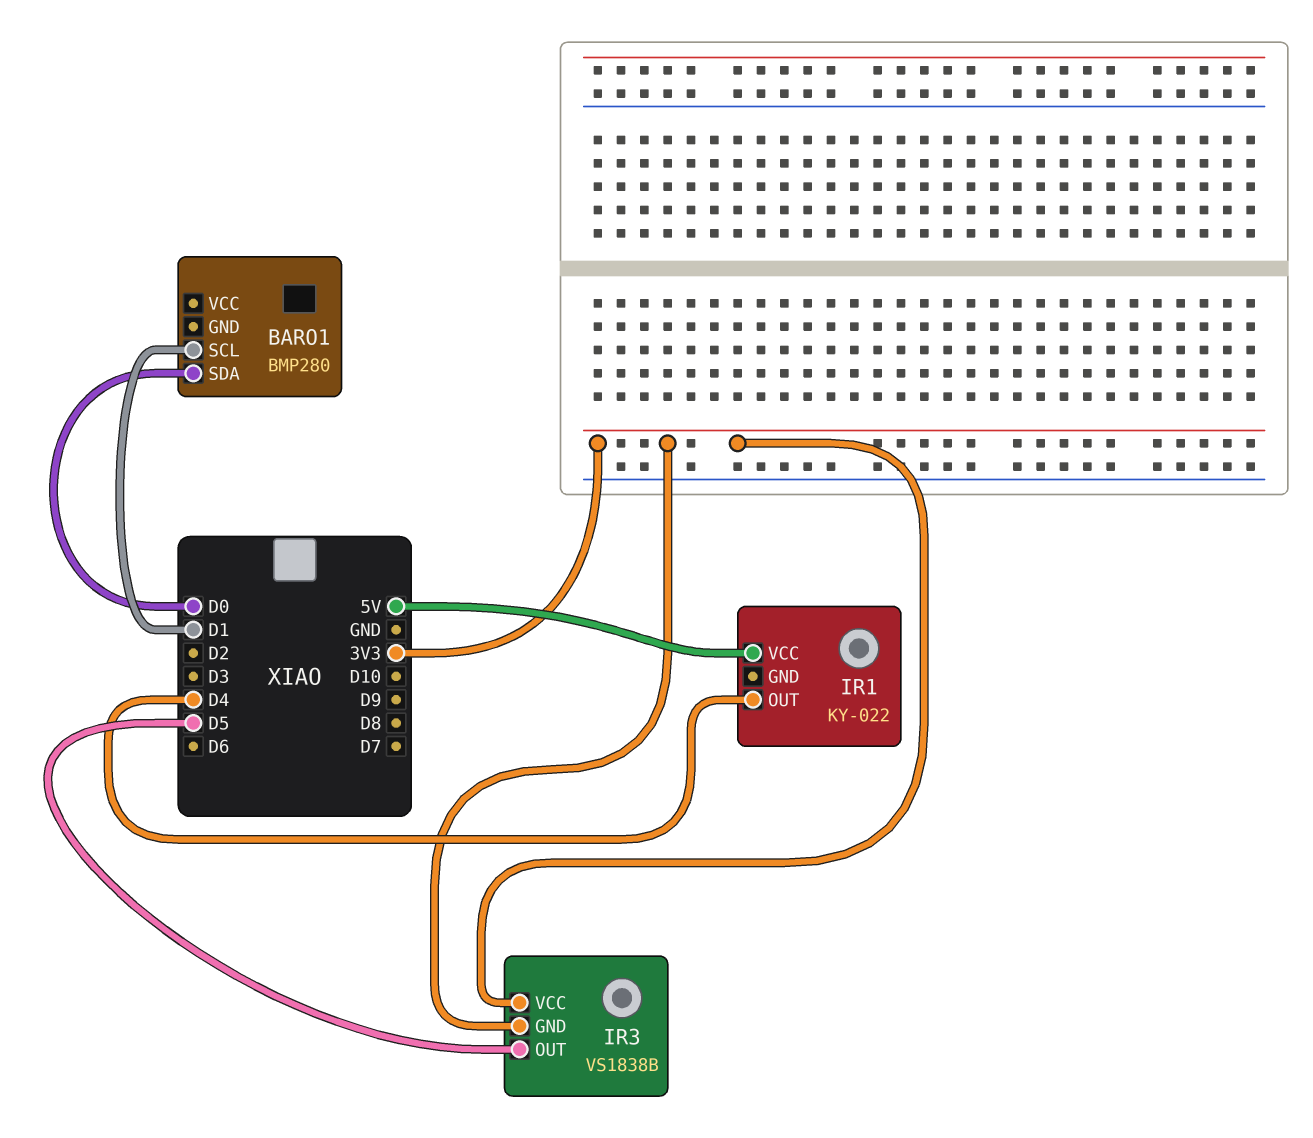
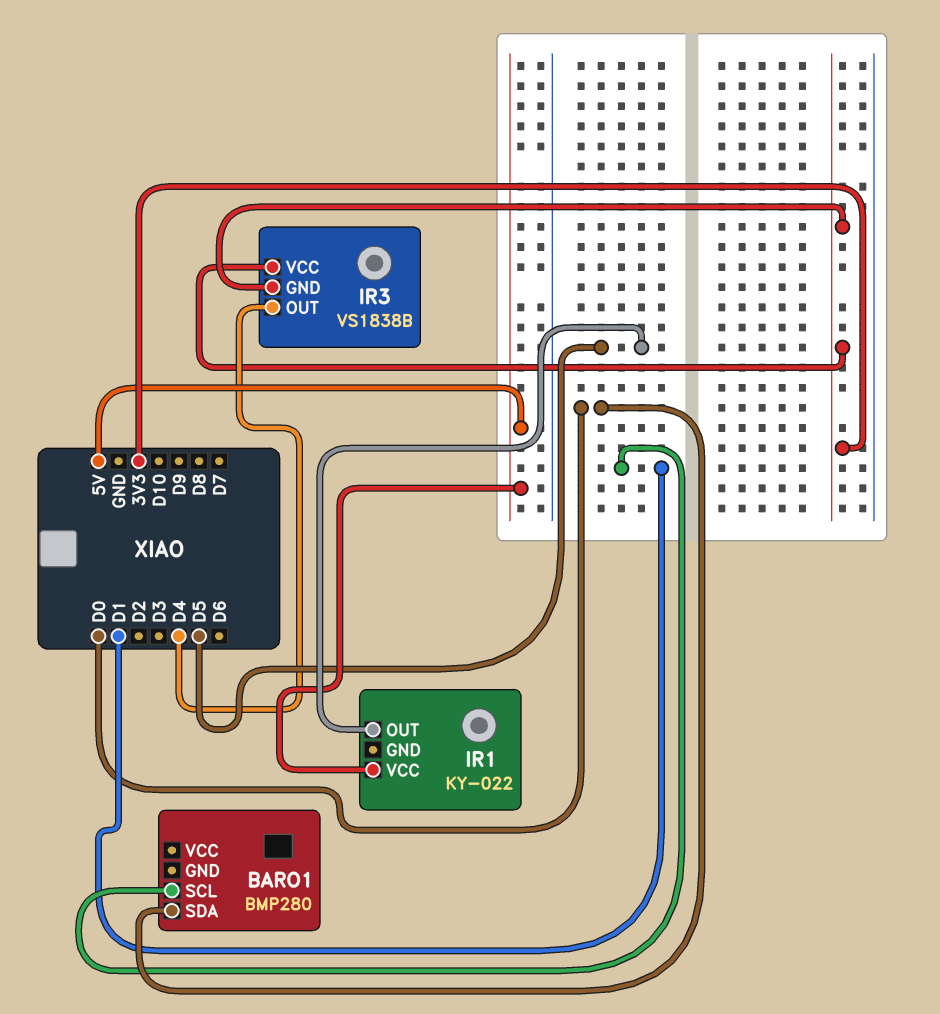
IR1 pin OUT: D4 -> D5
IR3 pin OUT: D5 -> D4

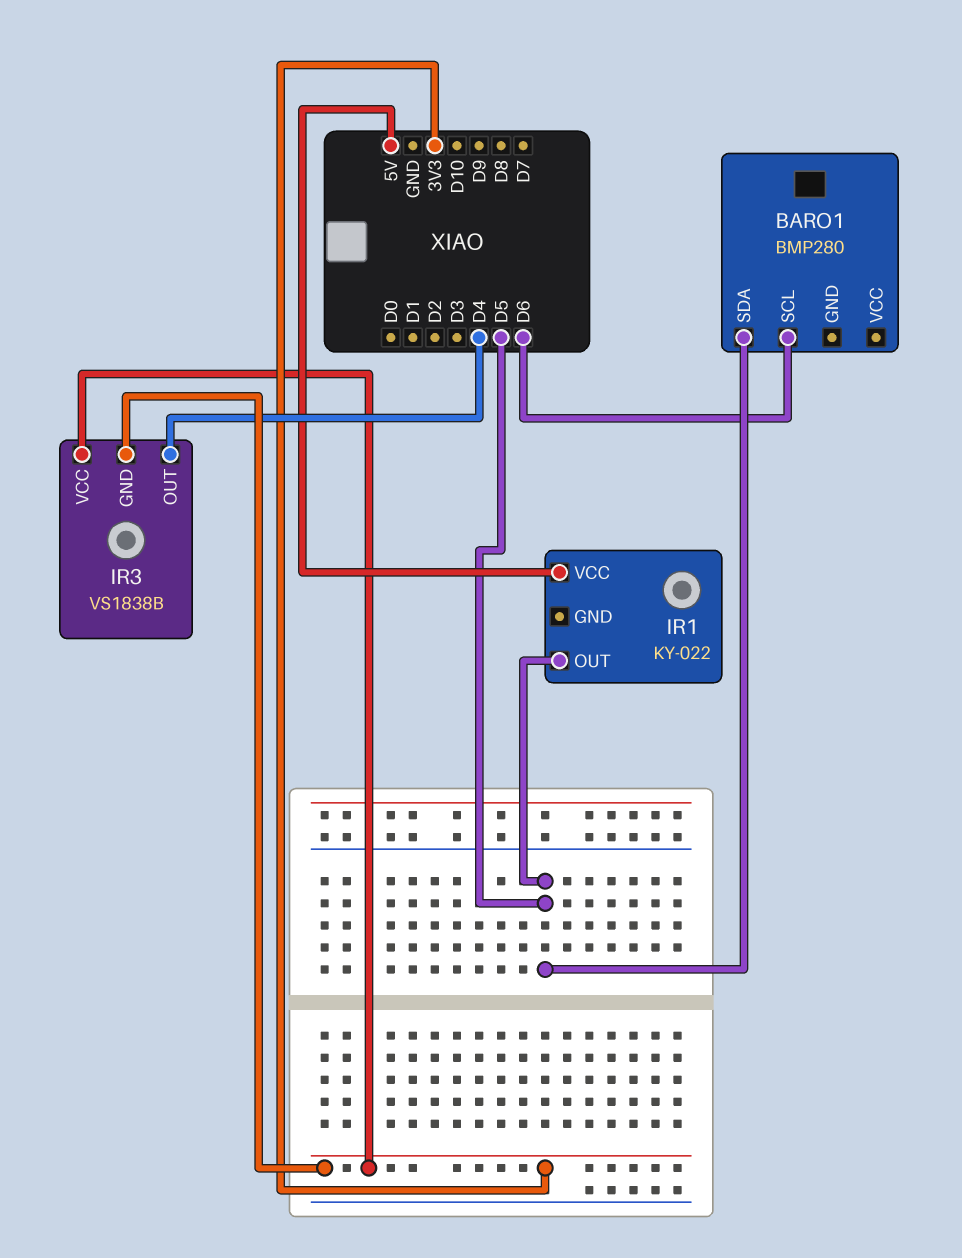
BARO1 pin SCL: D1 -> D6
BARO1 pin SDA: D0 -> D5

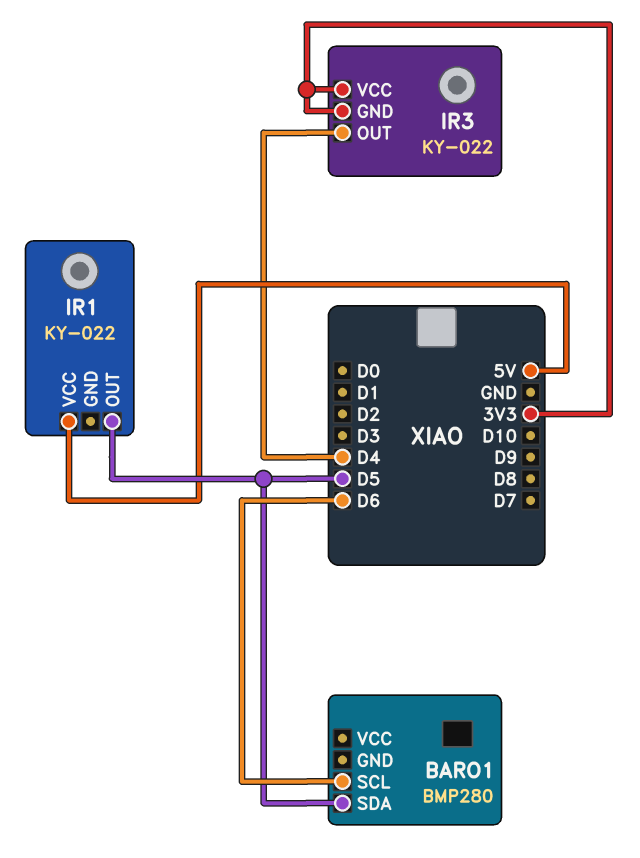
IR3: VS1838B -> KY-022

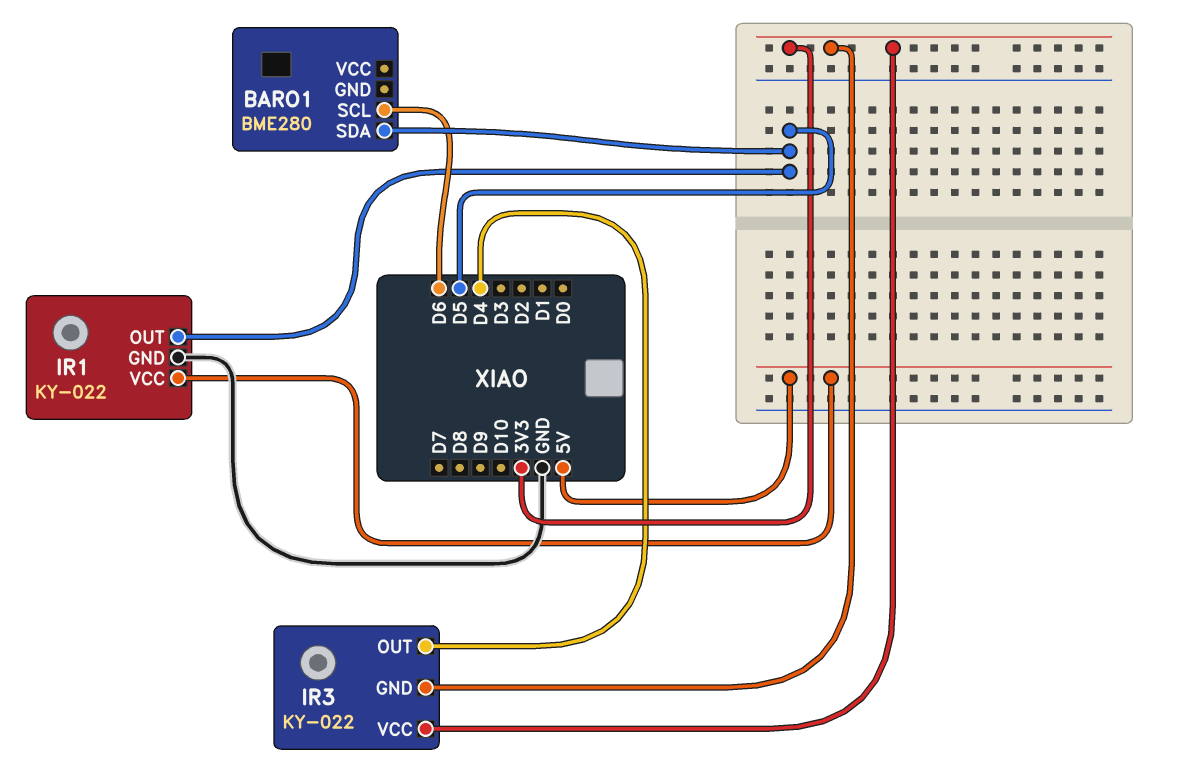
BARO1: BMP280 -> BME280
IR1 pin GND: none -> GND

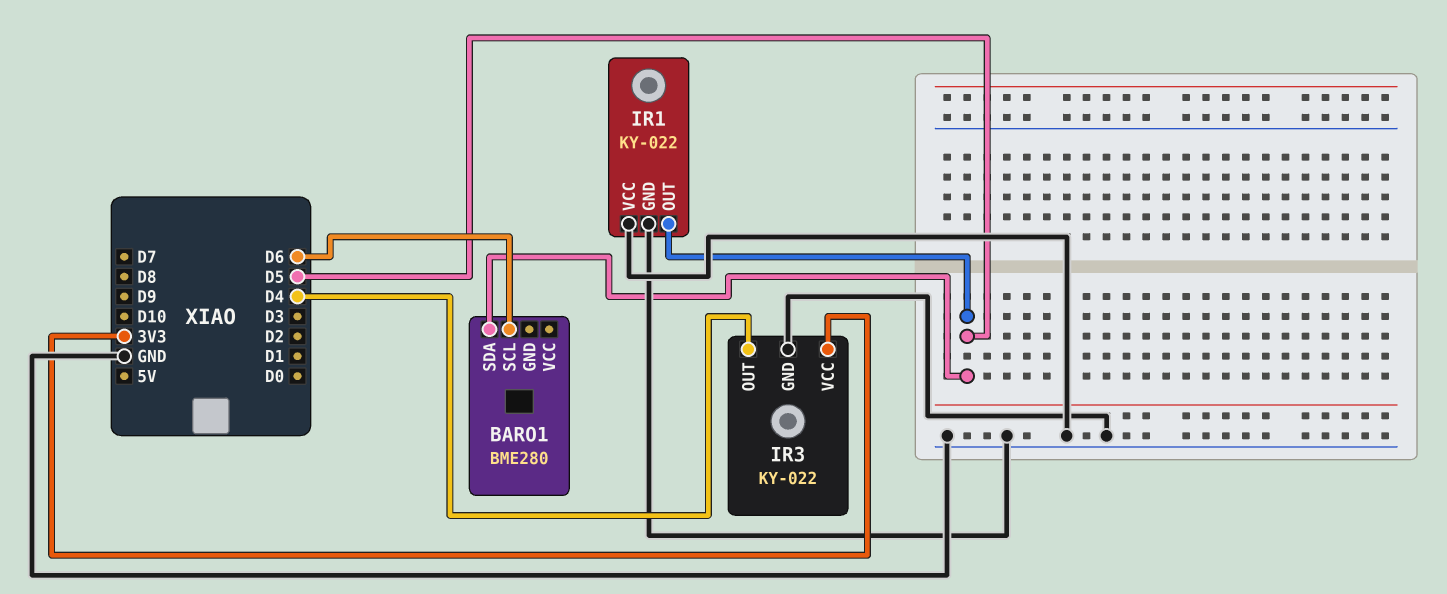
IR1 pin VCC: 5V -> GND
IR3 pin GND: 3V3 -> GND

